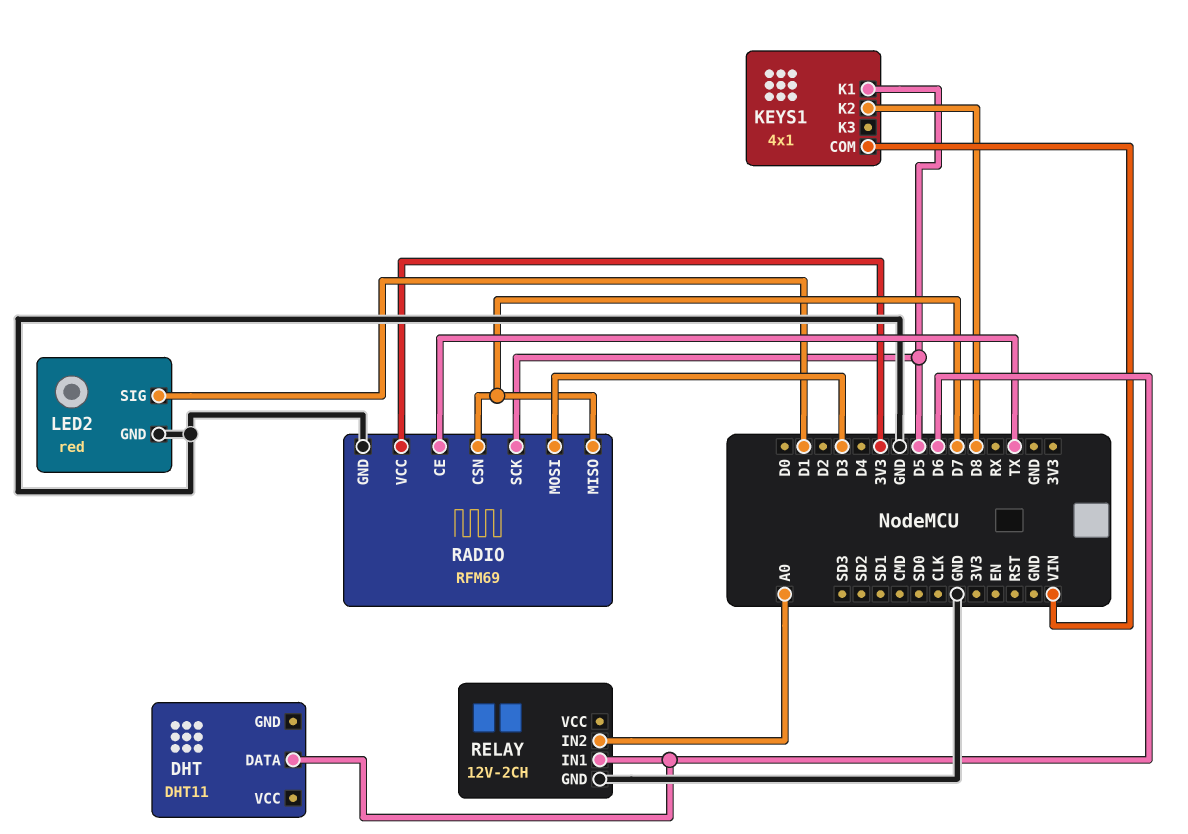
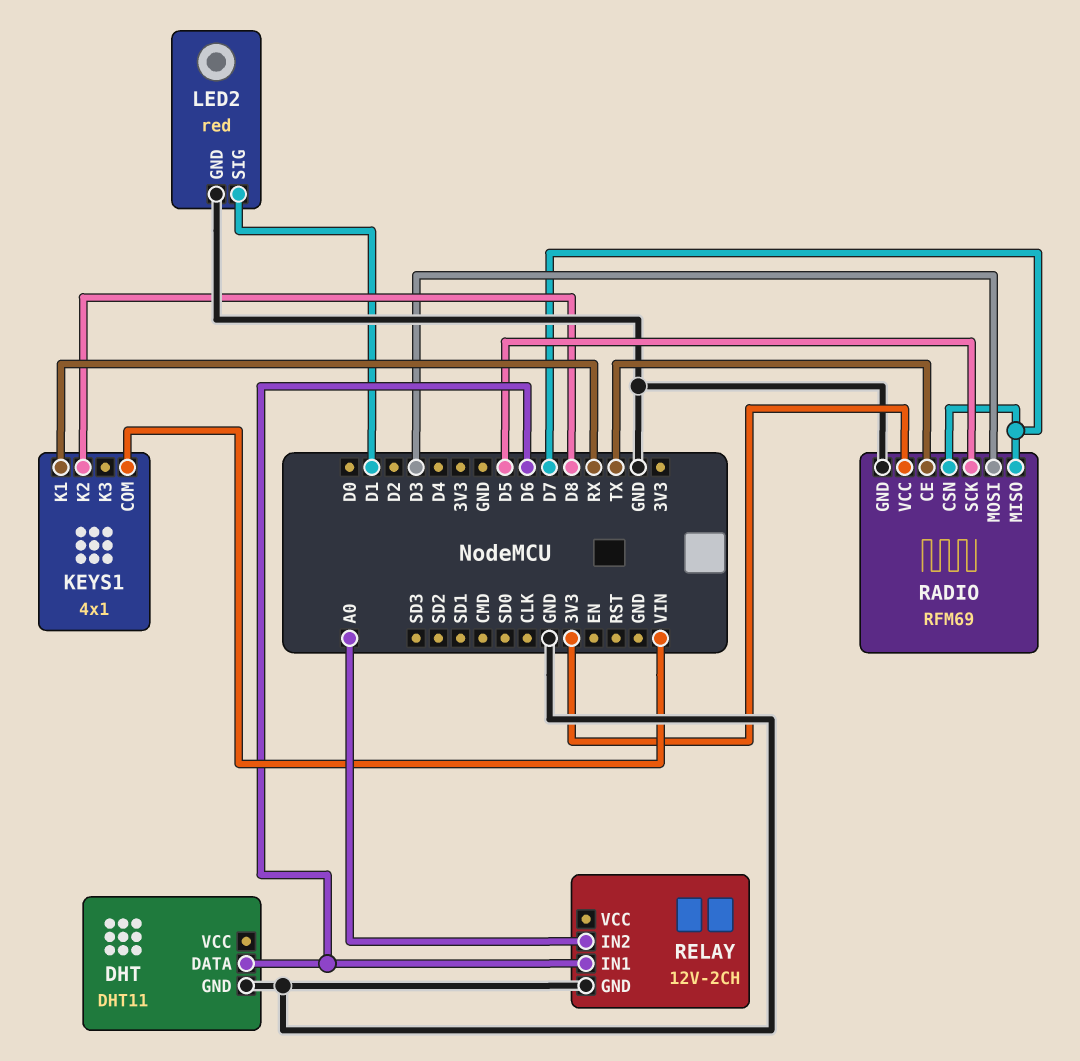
DHT pin GND: none -> GND
KEYS1 pin K1: D5 -> RX

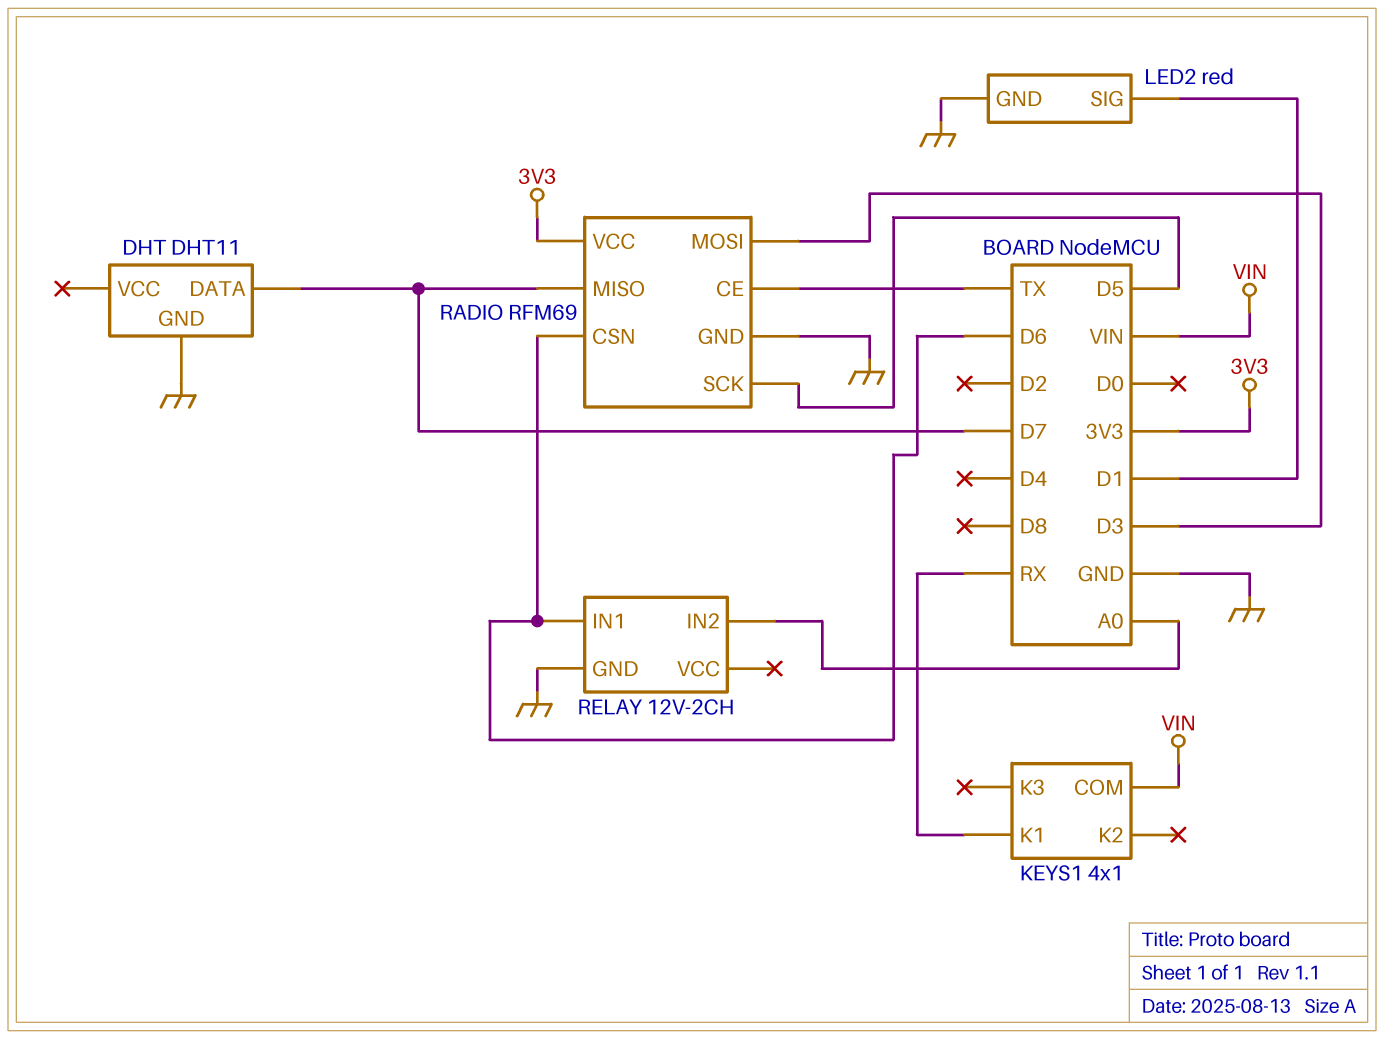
DHT pin DATA: D6 -> D7
KEYS1 pin K2: D8 -> none
RADIO pin CSN: D7 -> D6

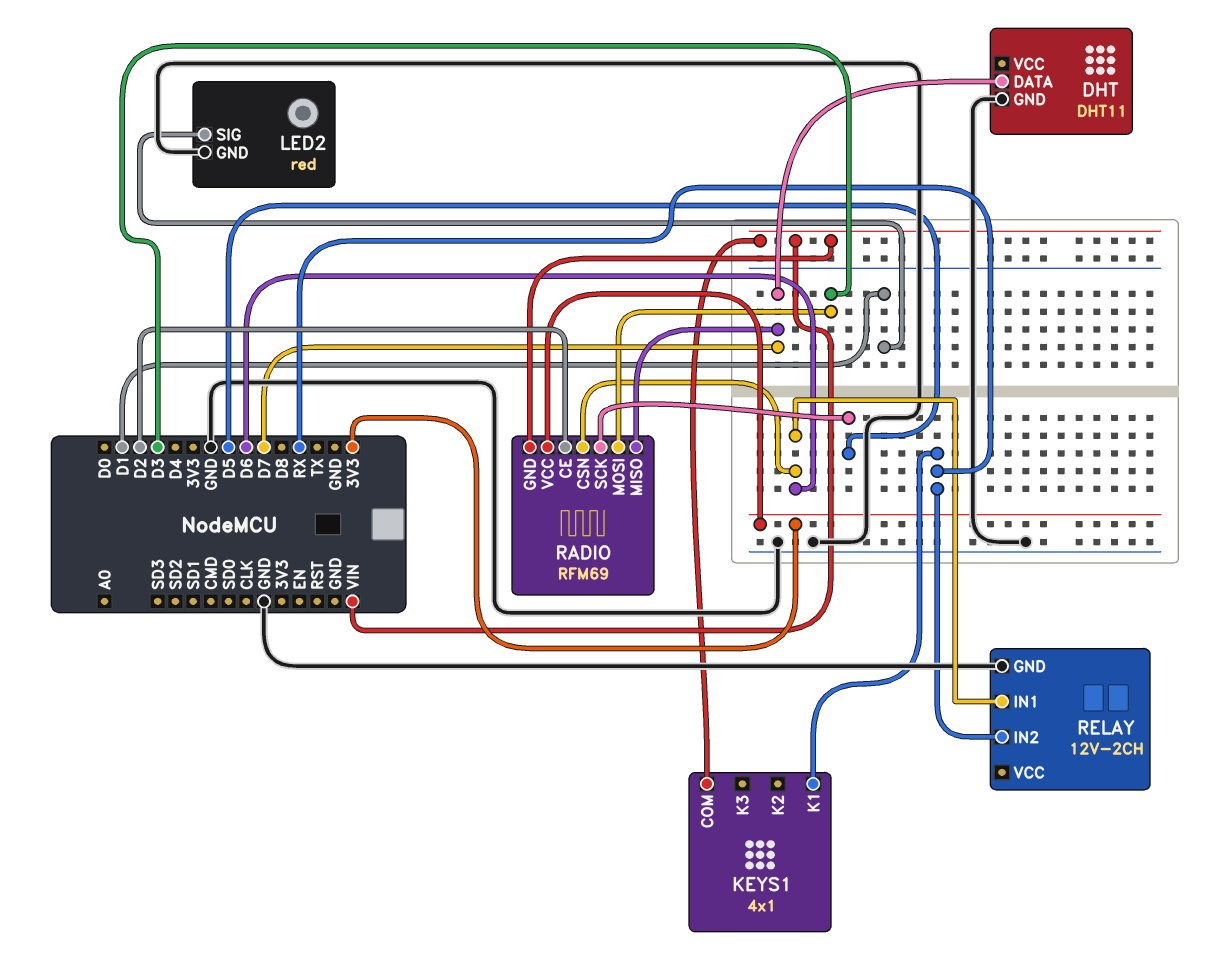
RADIO pin CE: TX -> D2
RADIO pin GND: GND -> VIN
RELAY pin IN2: A0 -> RX

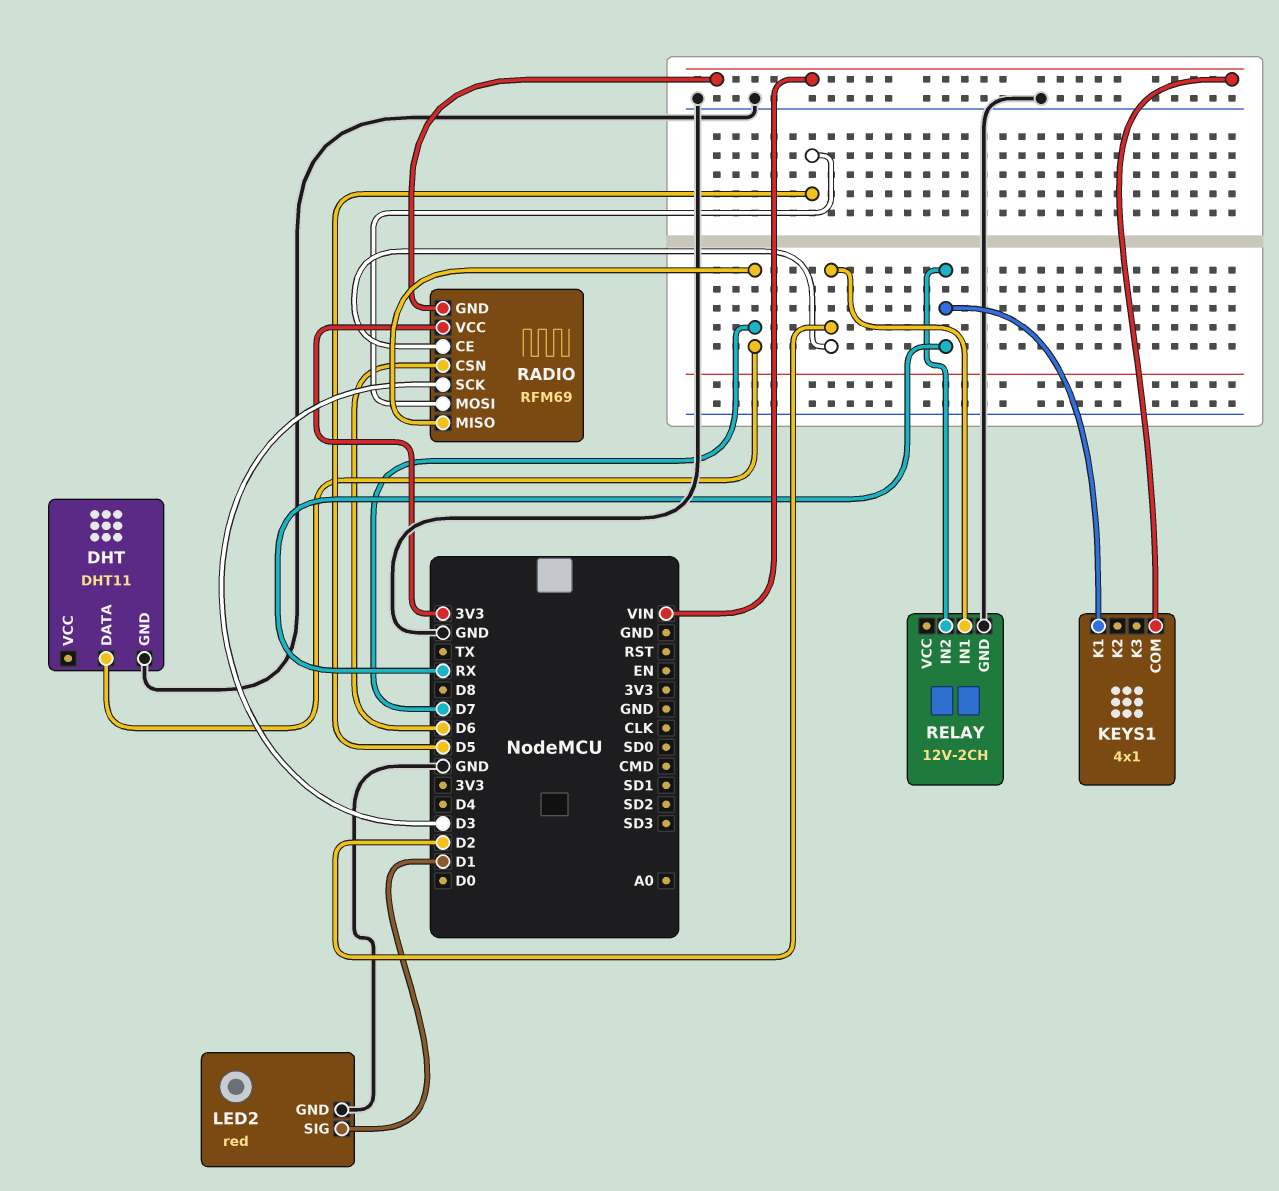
RADIO pin MOSI: D3 -> D5
RADIO pin SCK: D5 -> D3
RELAY pin IN1: D6 -> D2

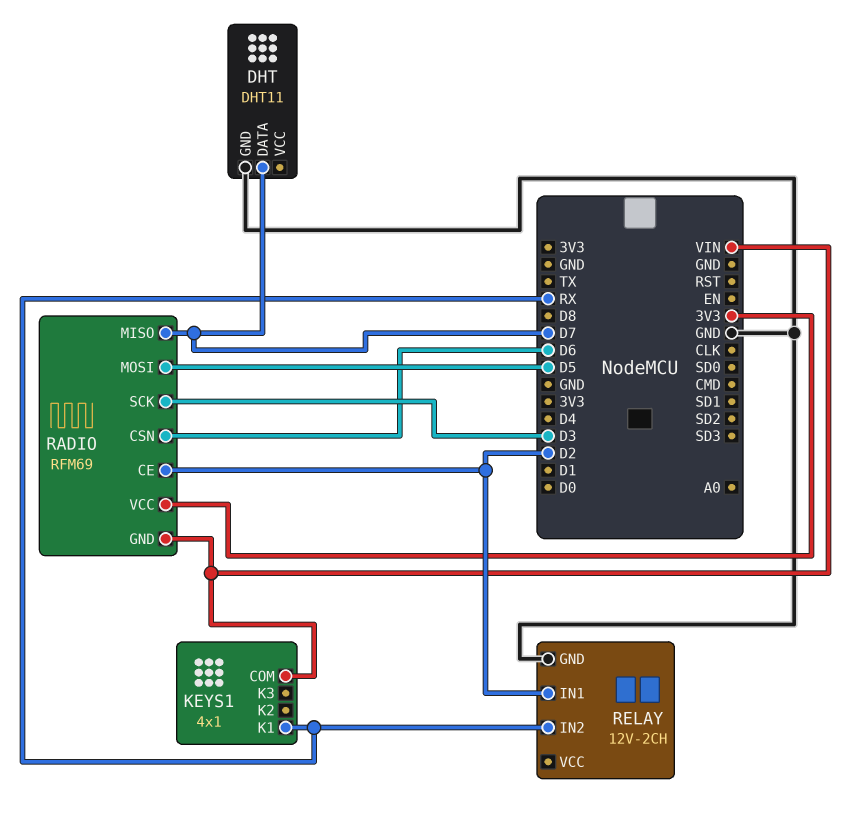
LED2: red -> none
LED2 pin GND: GND -> none
LED2 pin SIG: D1 -> none

